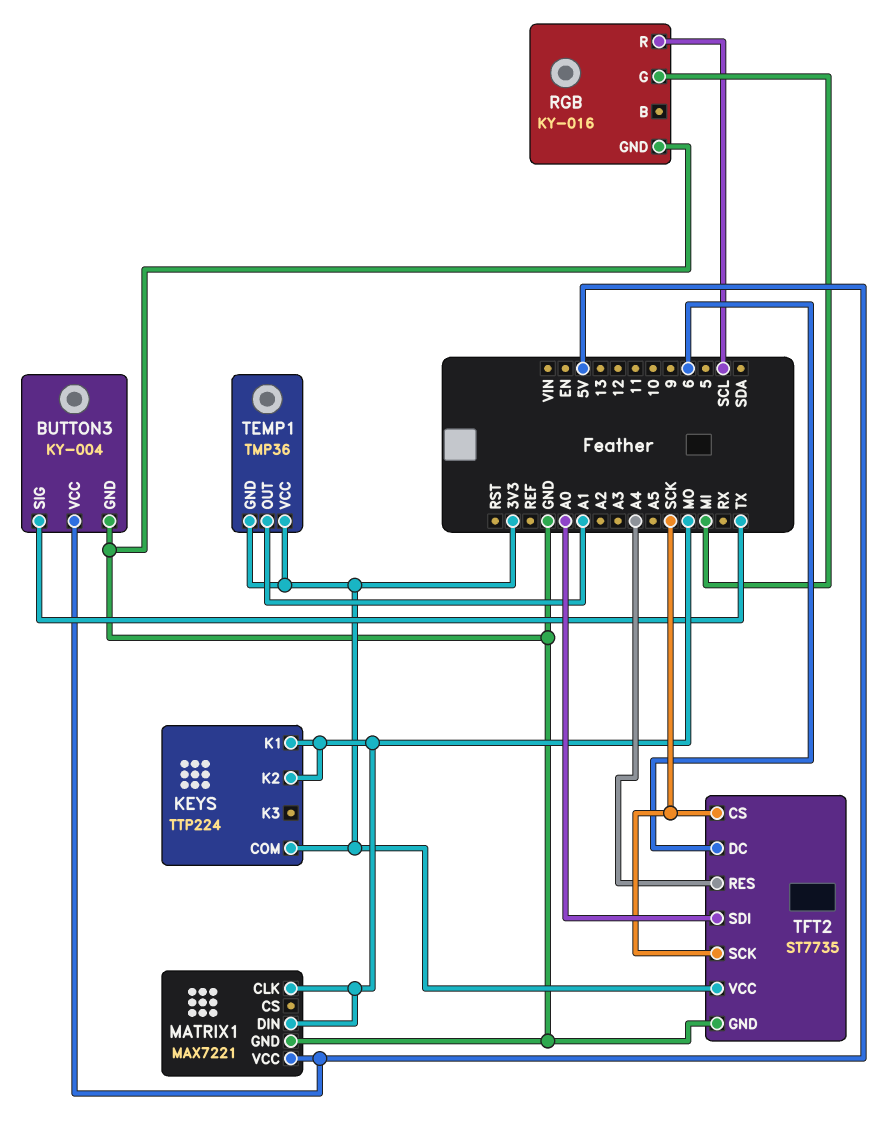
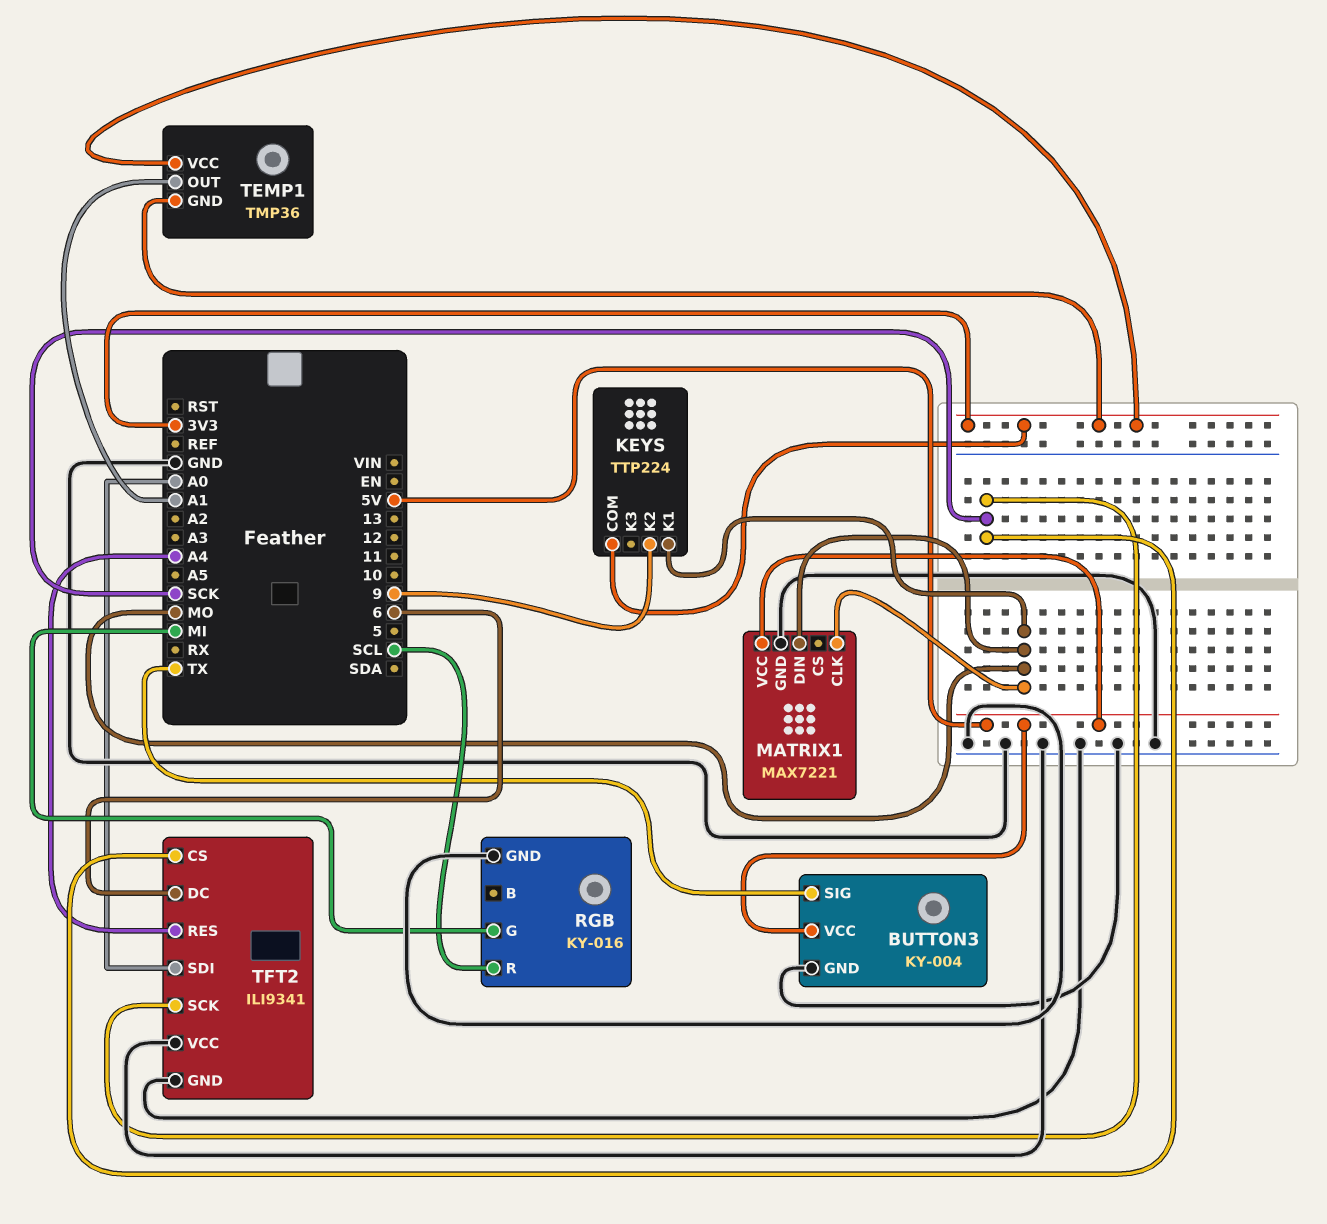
KEYS pin K2: MO -> 9
TFT2: ST7735 -> ILI9341
TFT2 pin VCC: 3V3 -> GND

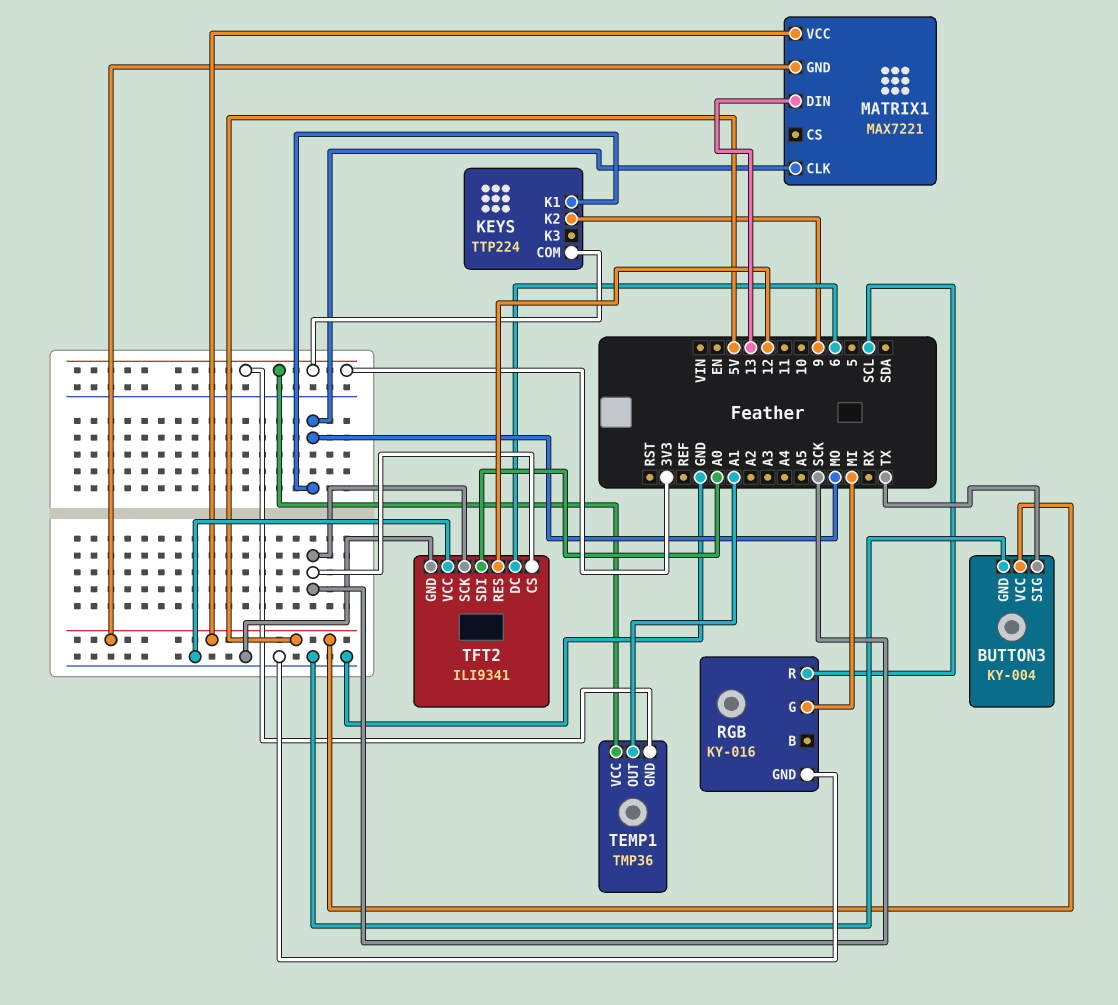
MATRIX1 pin DIN: MO -> 13
MATRIX1 pin GND: GND -> 5V
TFT2 pin RES: A4 -> 12

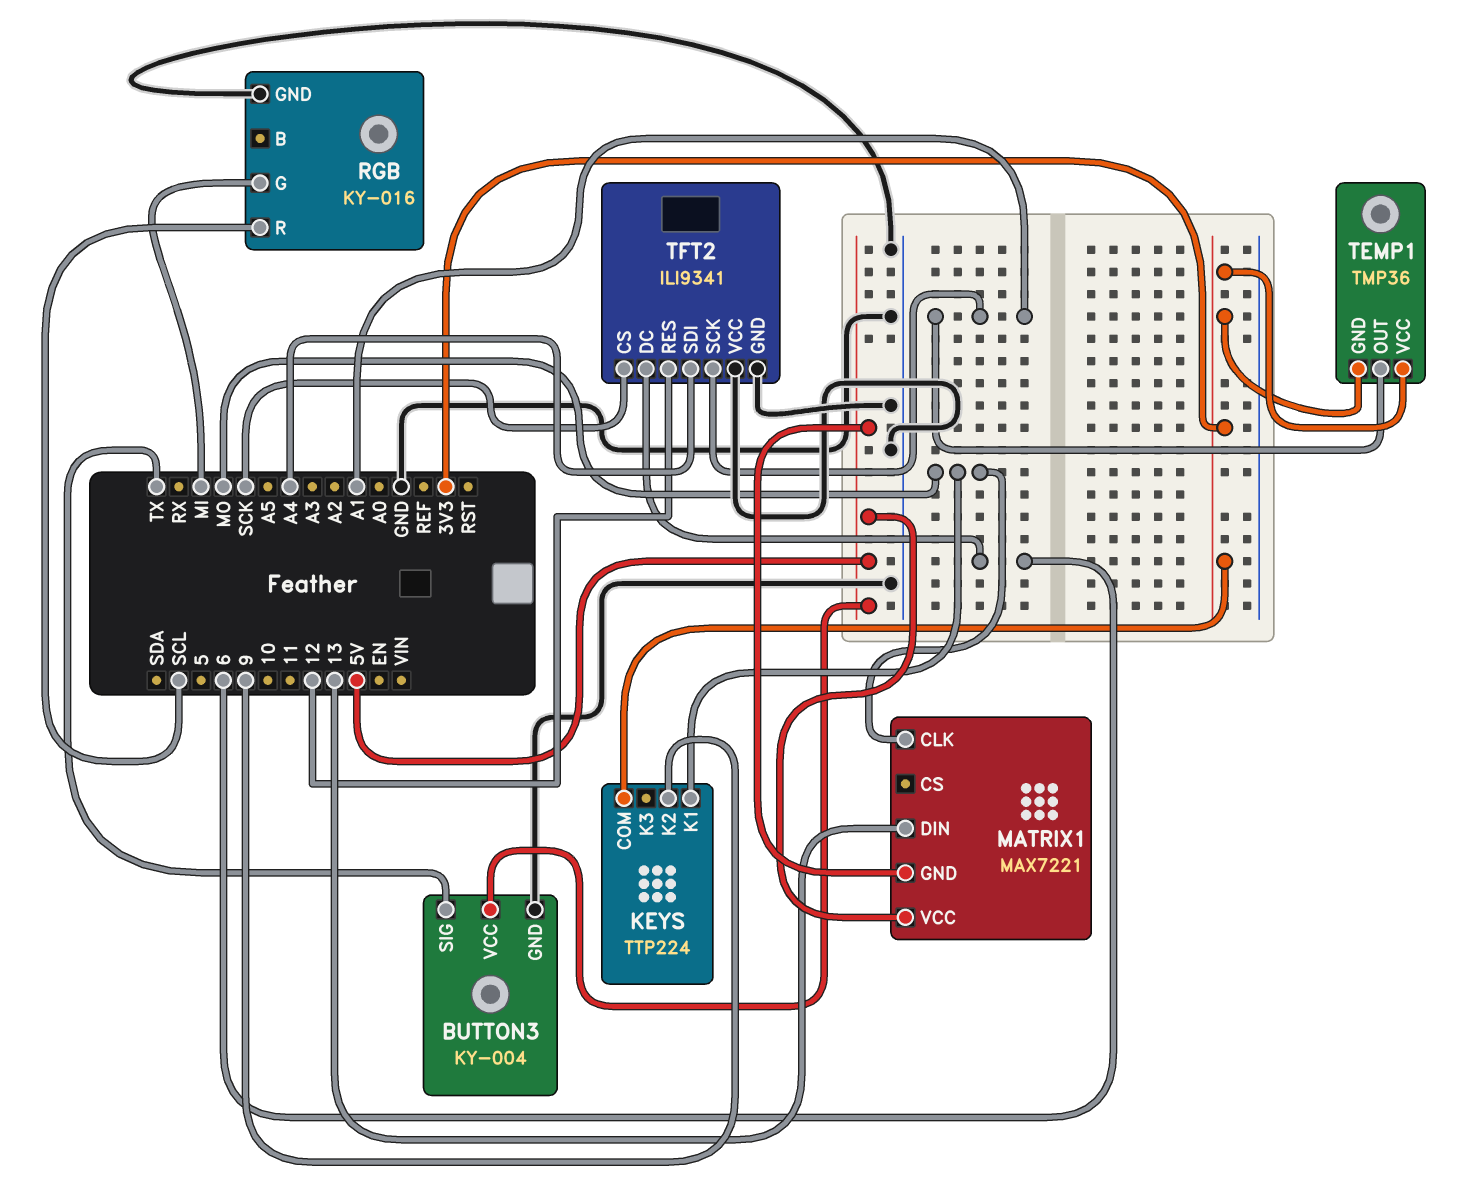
TFT2 pin SCK: SCK -> A1
TFT2 pin SDI: A0 -> A4

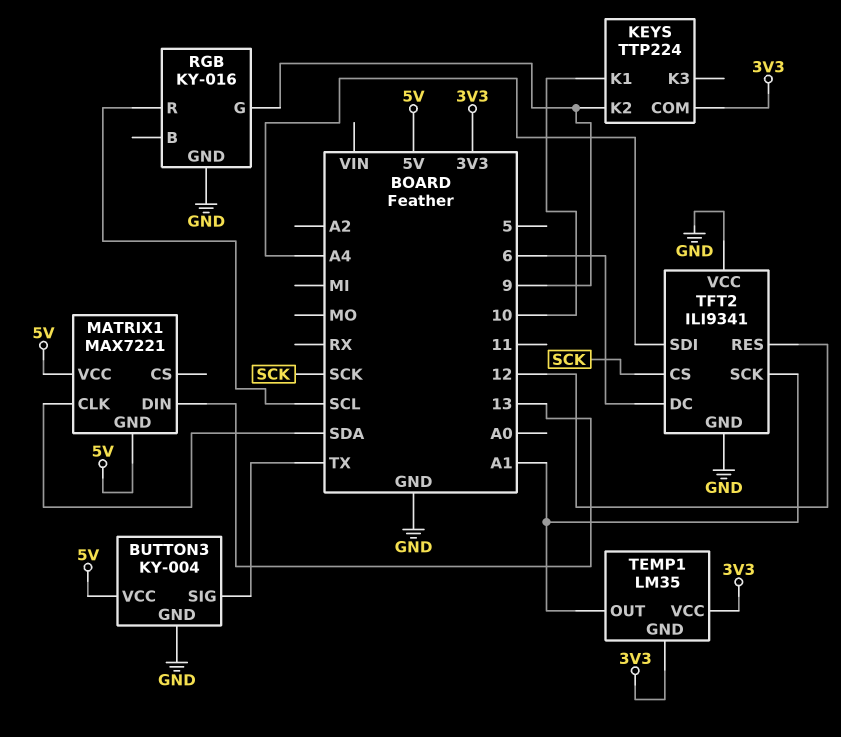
KEYS pin K1: MO -> 10
MATRIX1 pin CLK: MO -> SDA
RGB pin G: MI -> 9
TEMP1: TMP36 -> LM35

